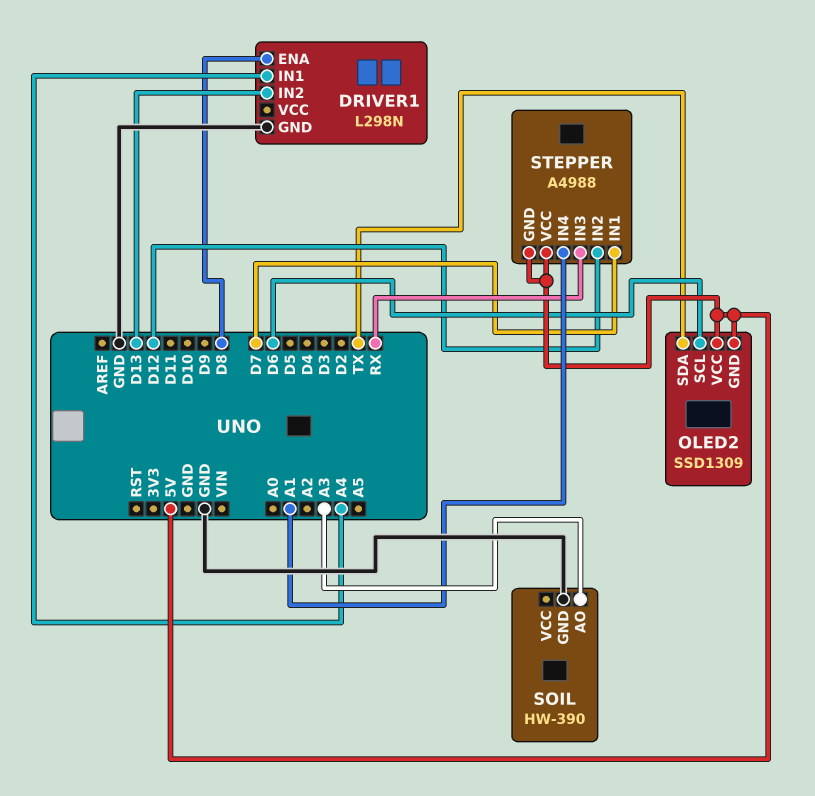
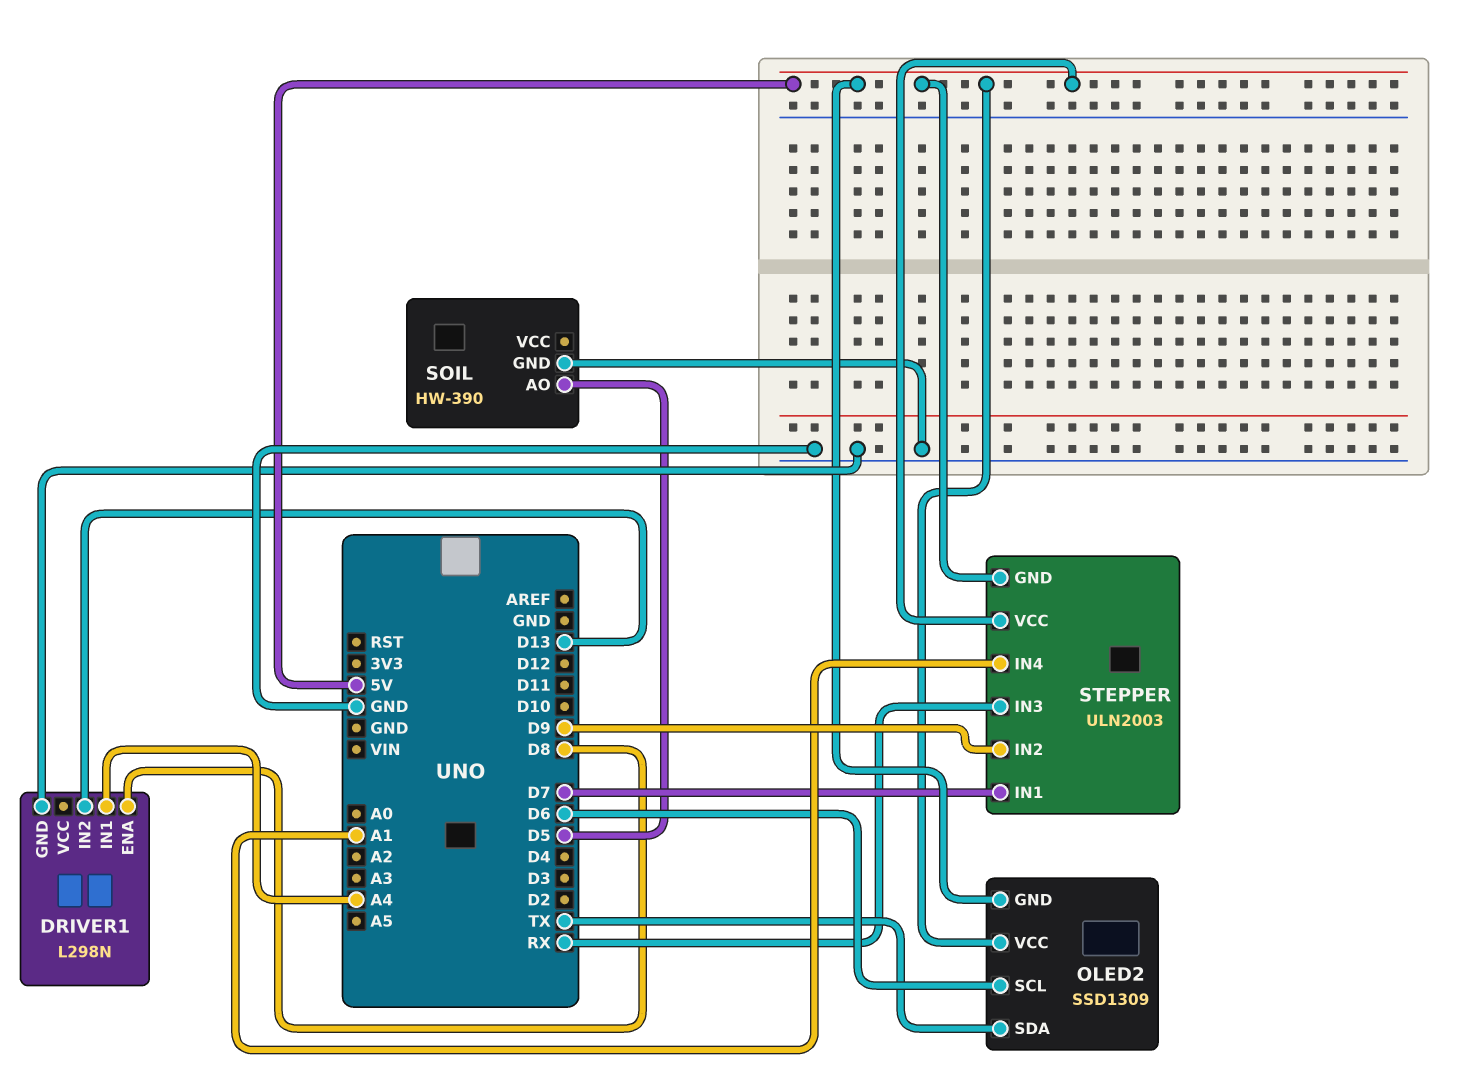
SOIL pin AO: A3 -> D5
STEPPER: A4988 -> ULN2003
STEPPER pin IN2: D12 -> D9

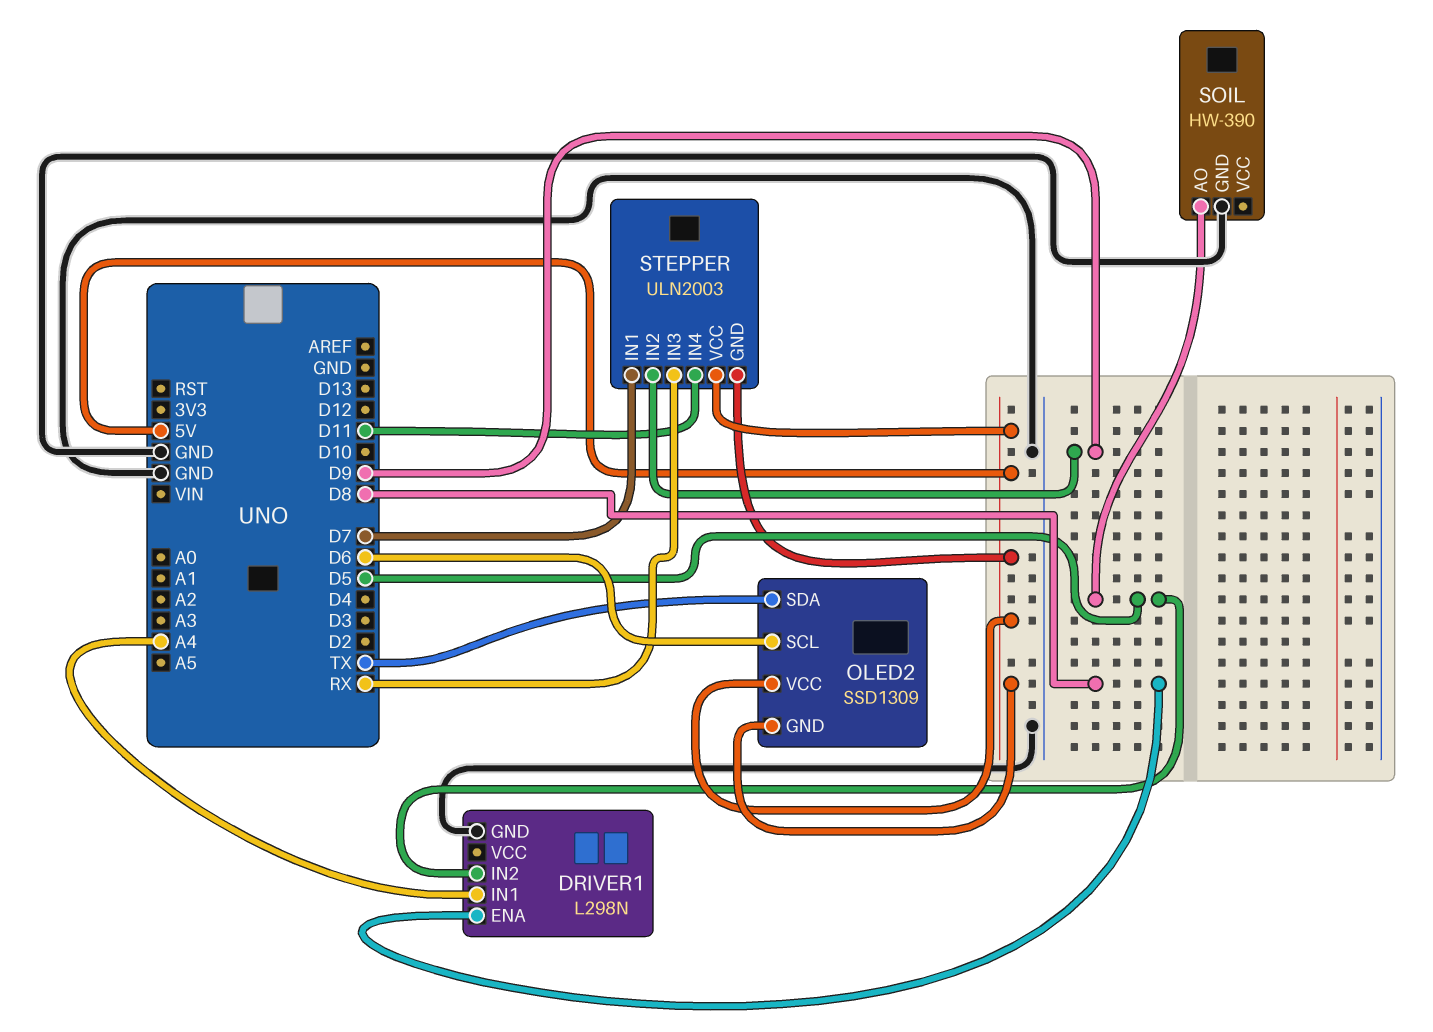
DRIVER1 pin IN2: D13 -> D5
STEPPER pin IN4: A1 -> D11

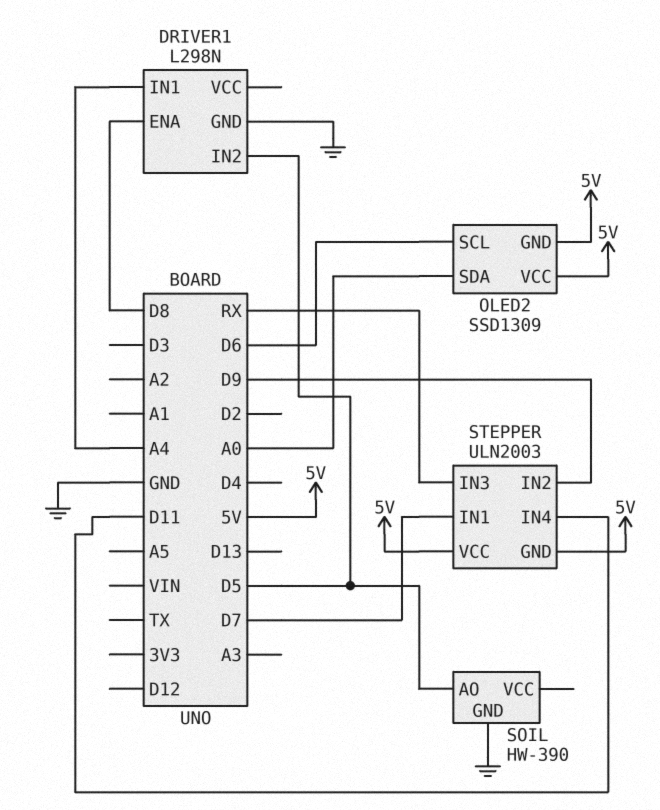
OLED2 pin SDA: TX -> A0

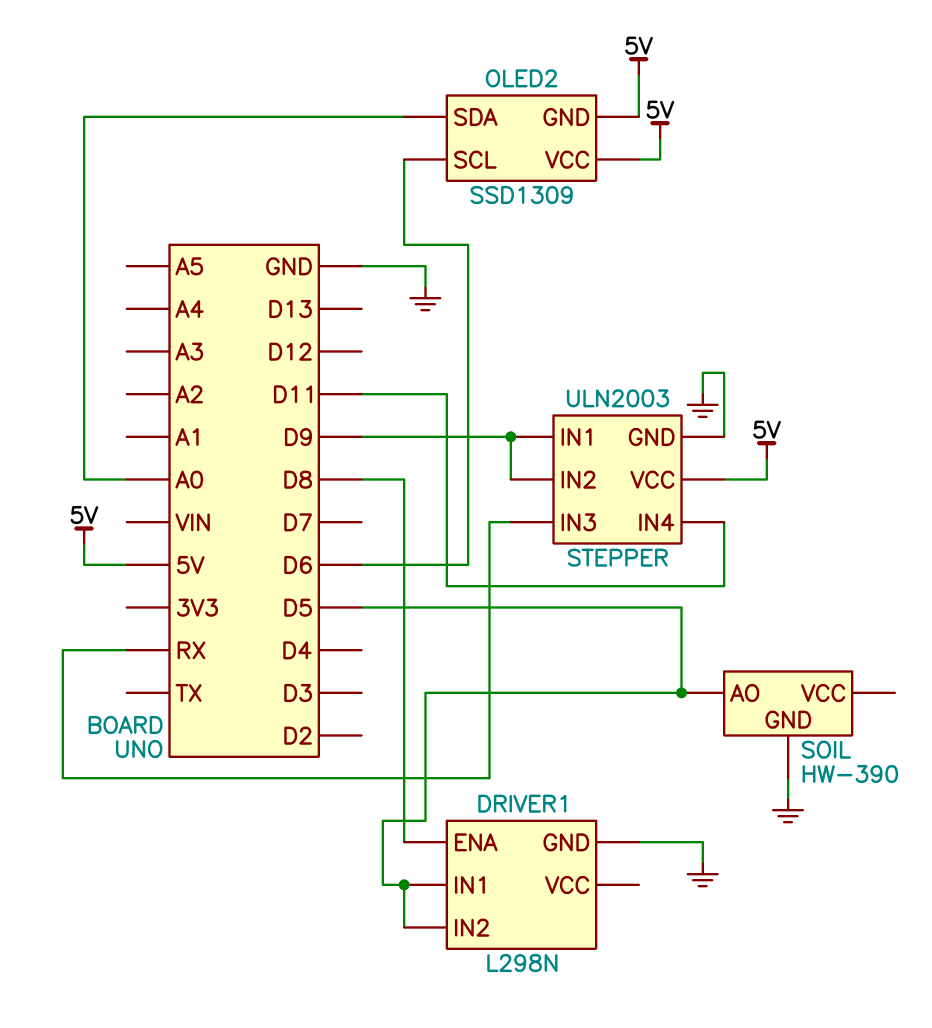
DRIVER1 pin IN1: A4 -> D5
STEPPER pin GND: 5V -> GND
STEPPER pin IN1: D7 -> D9

